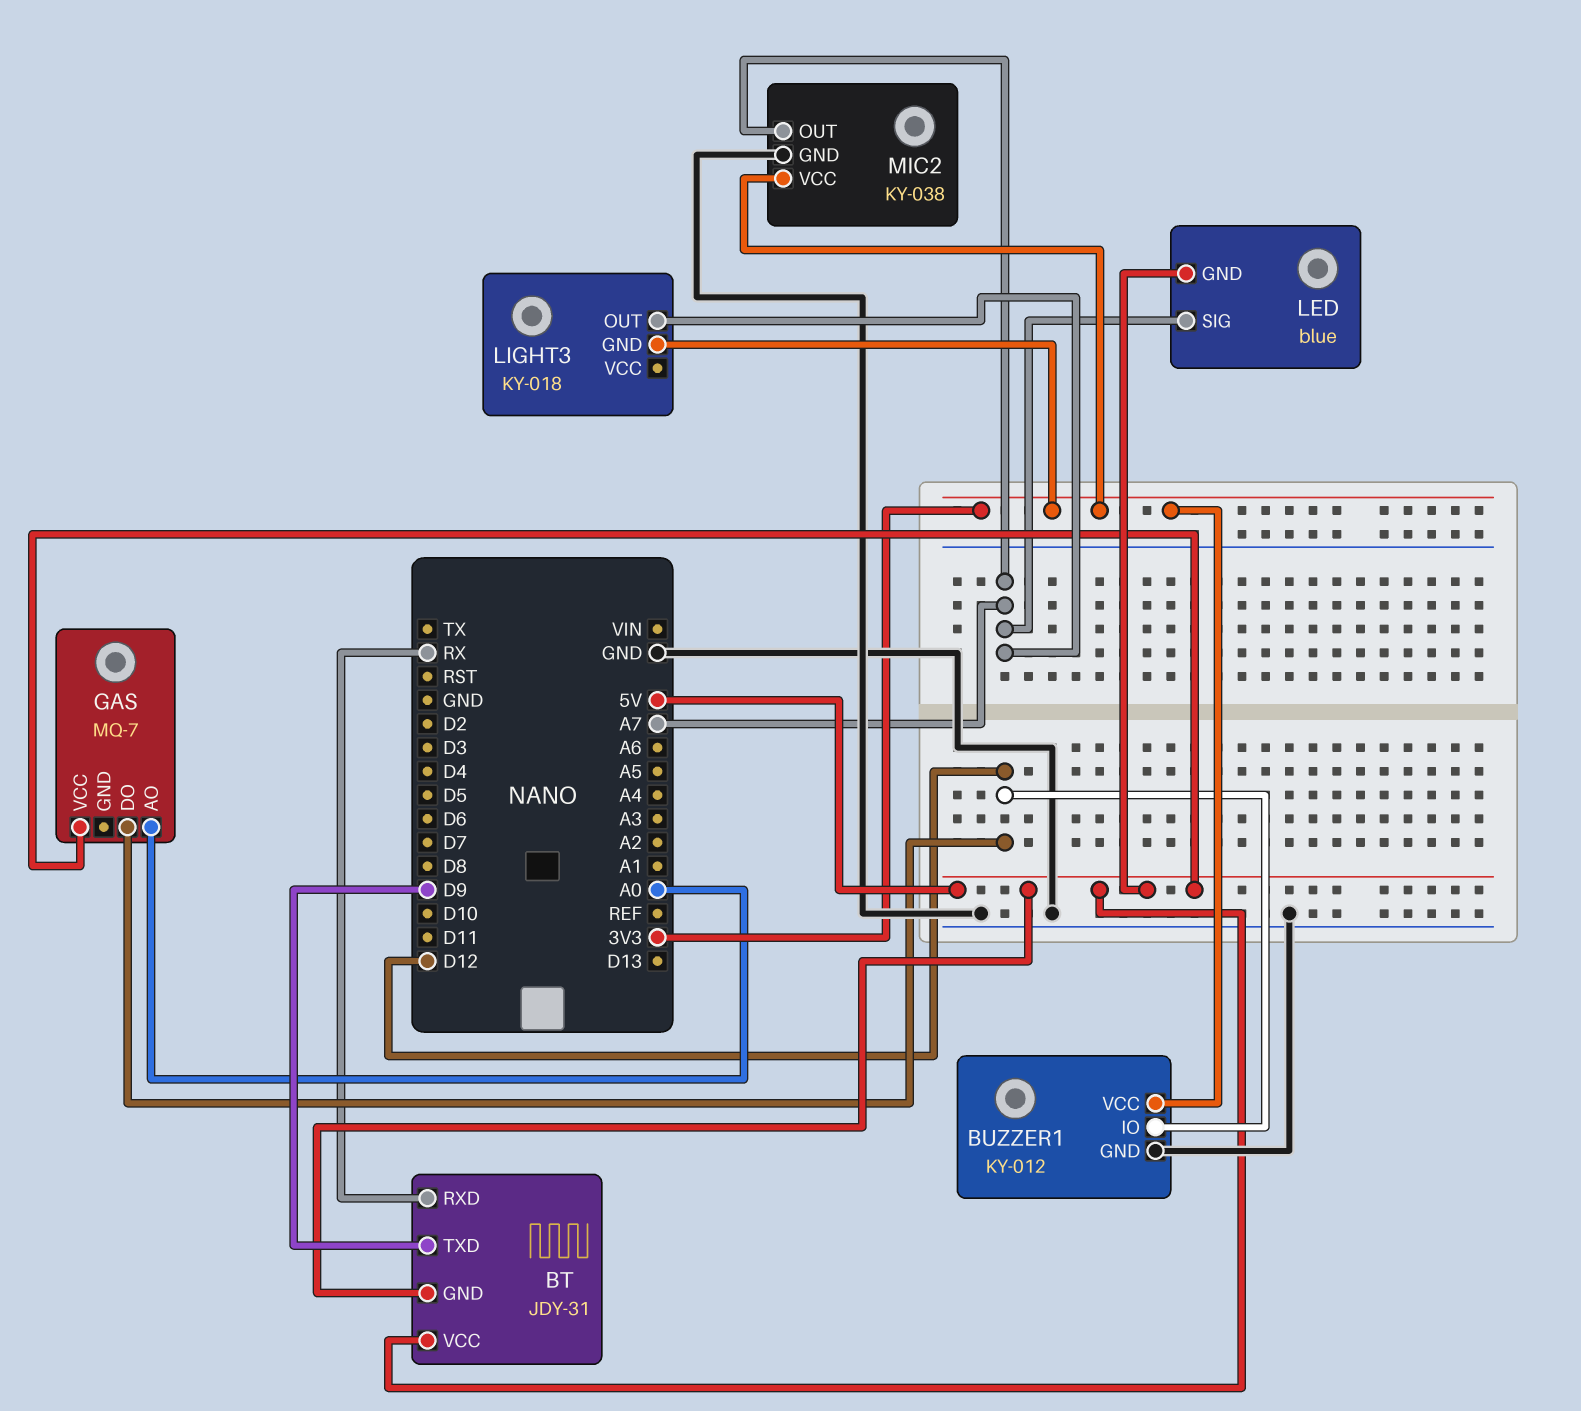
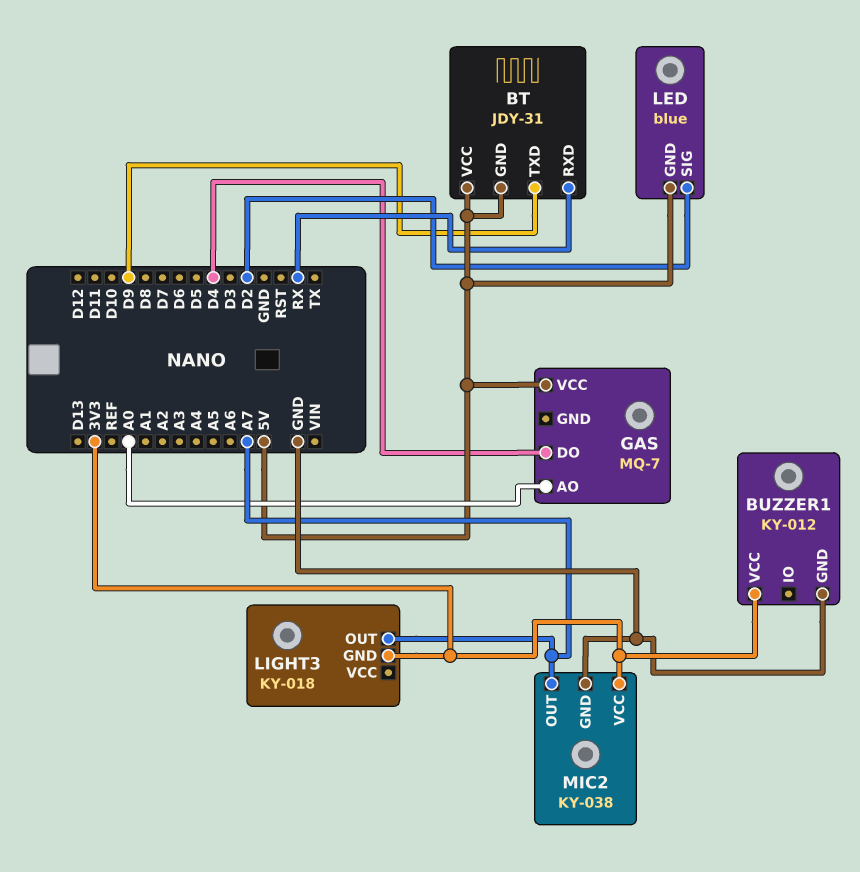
BUZZER1 pin IO: D12 -> none
GAS pin DO: D12 -> D4
LED pin SIG: A7 -> D2

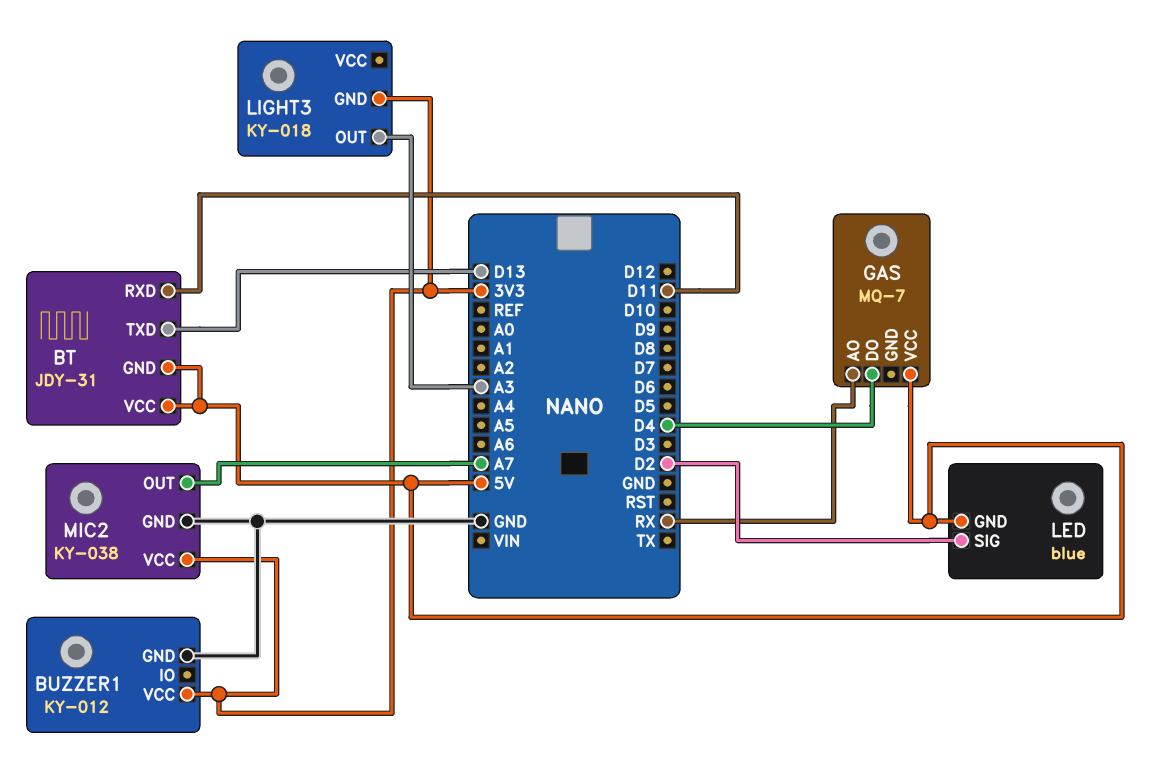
BT pin RXD: RX -> D11
BT pin TXD: D9 -> D13
GAS pin AO: A0 -> RX
LIGHT3 pin OUT: A7 -> A3

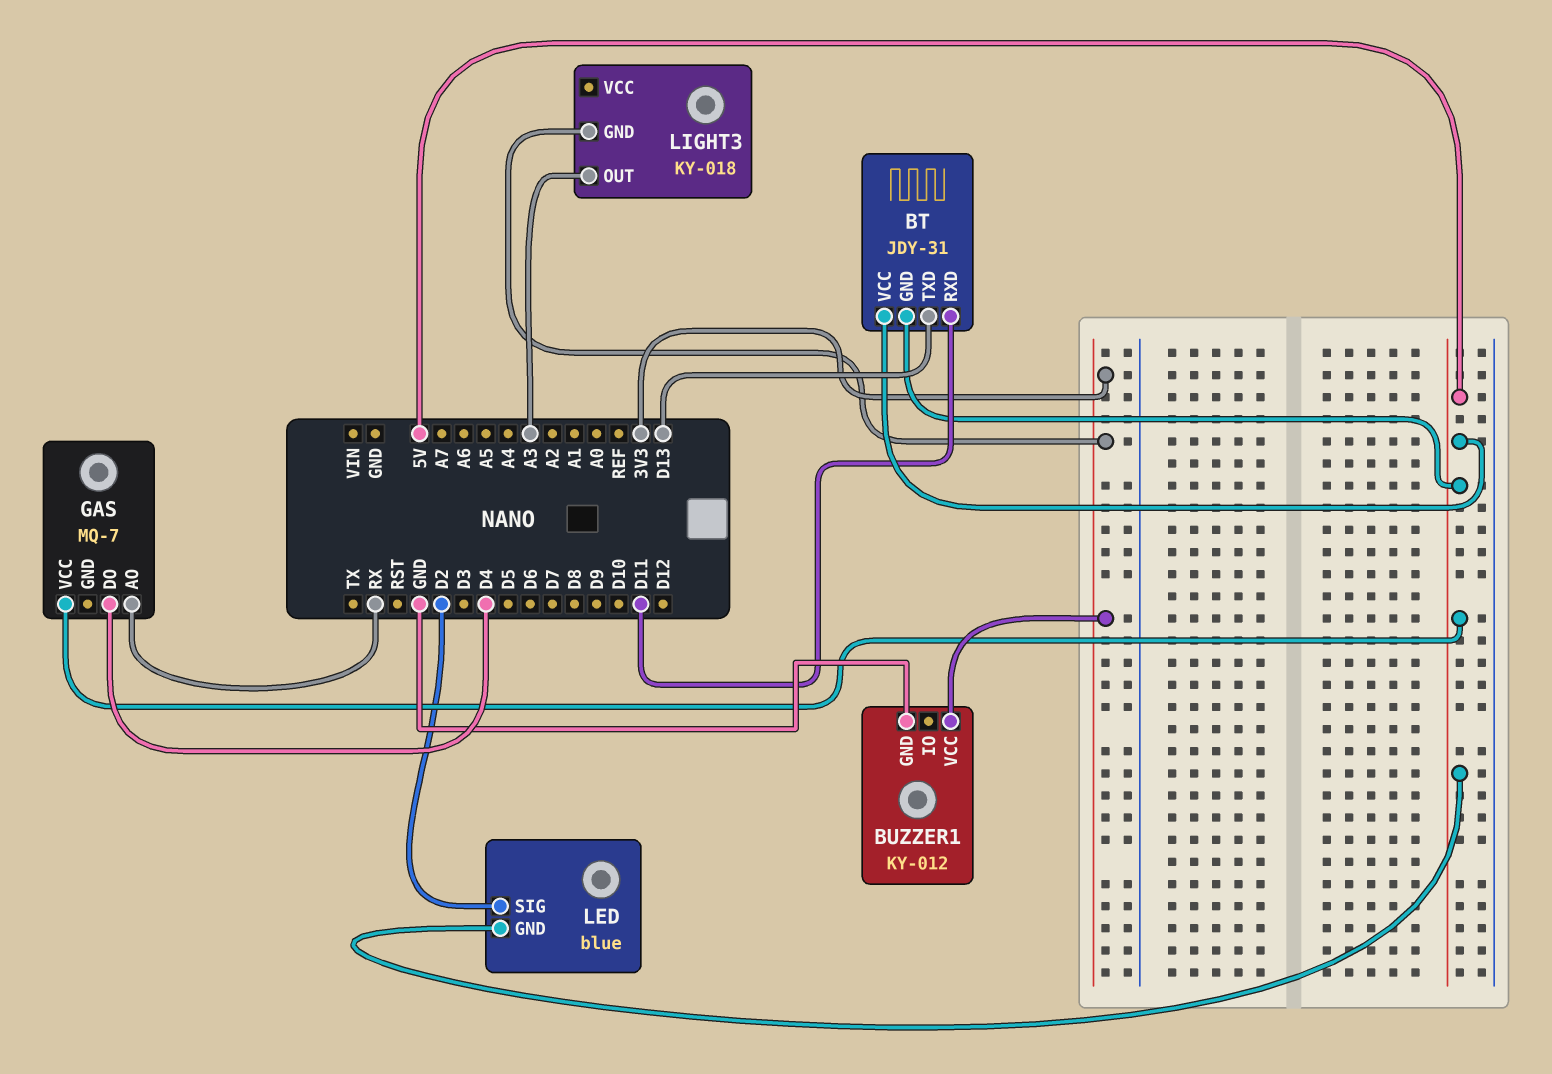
MIC2: KY-038 -> none
MIC2 pin GND: GND -> none
MIC2 pin OUT: A7 -> none
MIC2 pin VCC: 3V3 -> none

